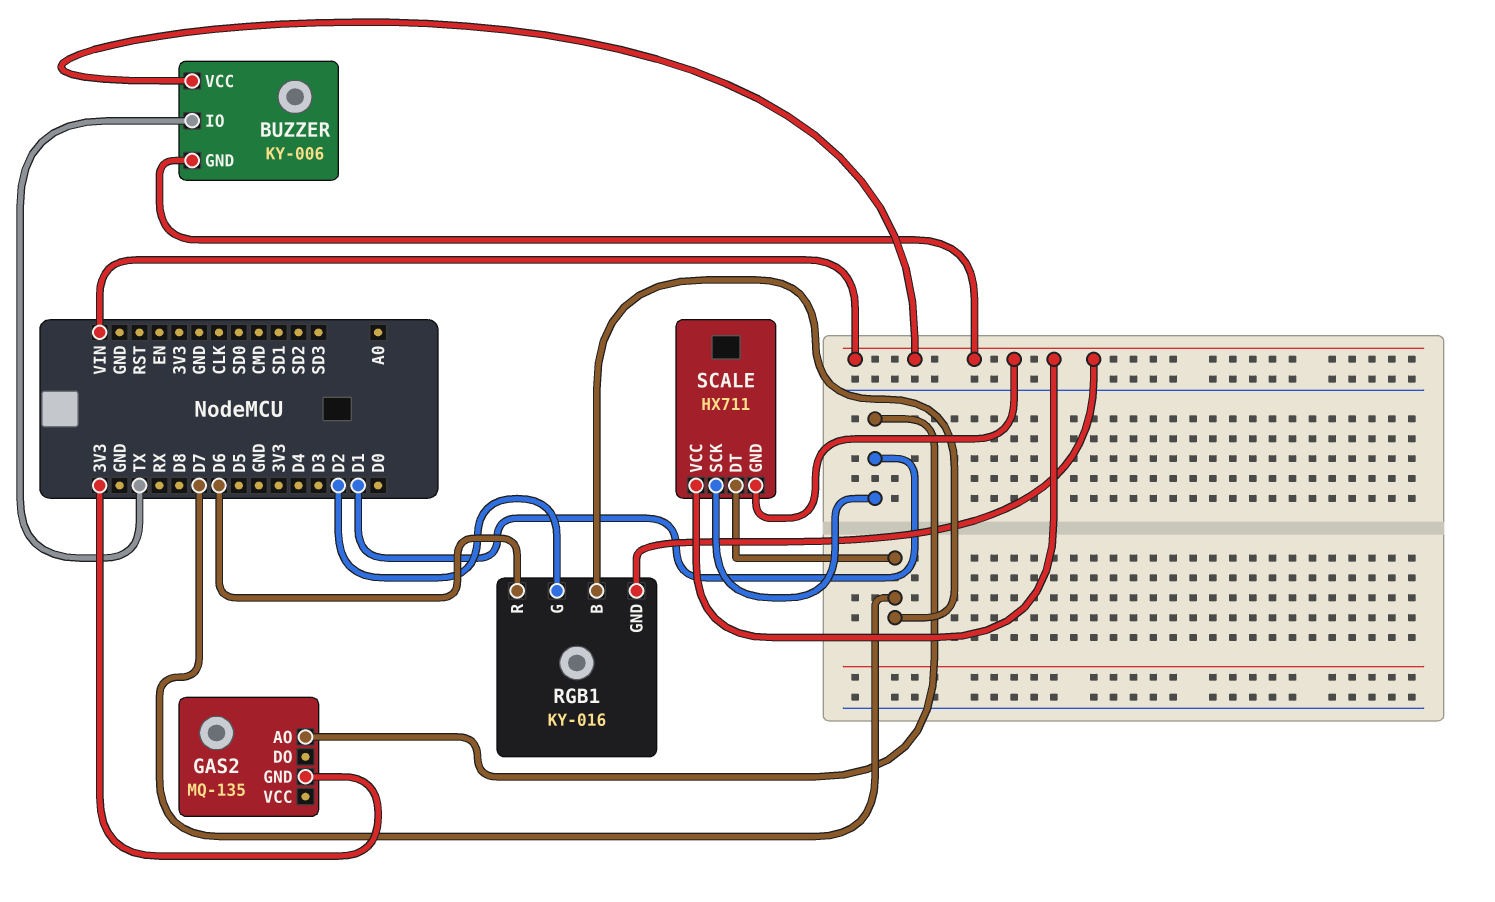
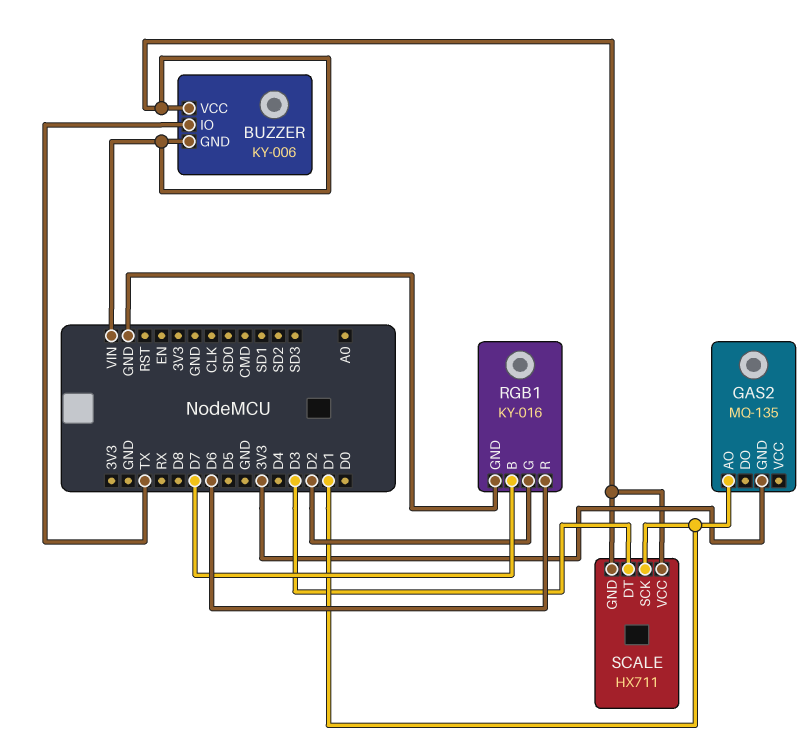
RGB1 pin GND: VIN -> GND
SCALE pin DT: D7 -> D3

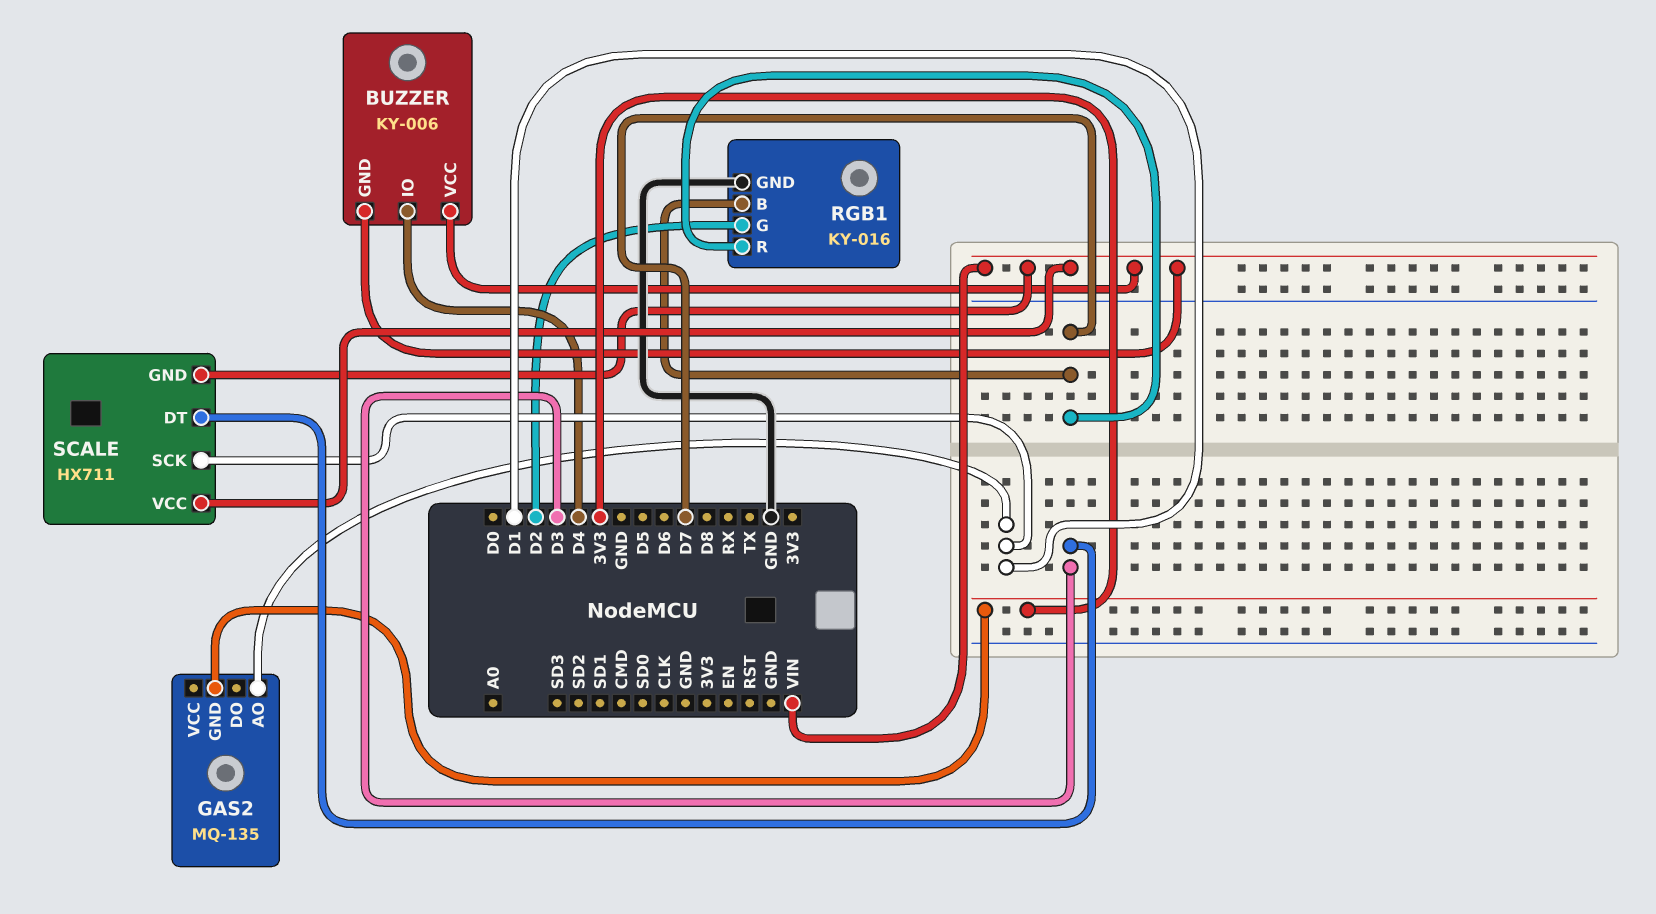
BUZZER pin IO: TX -> D4
RGB1 pin R: D6 -> D7

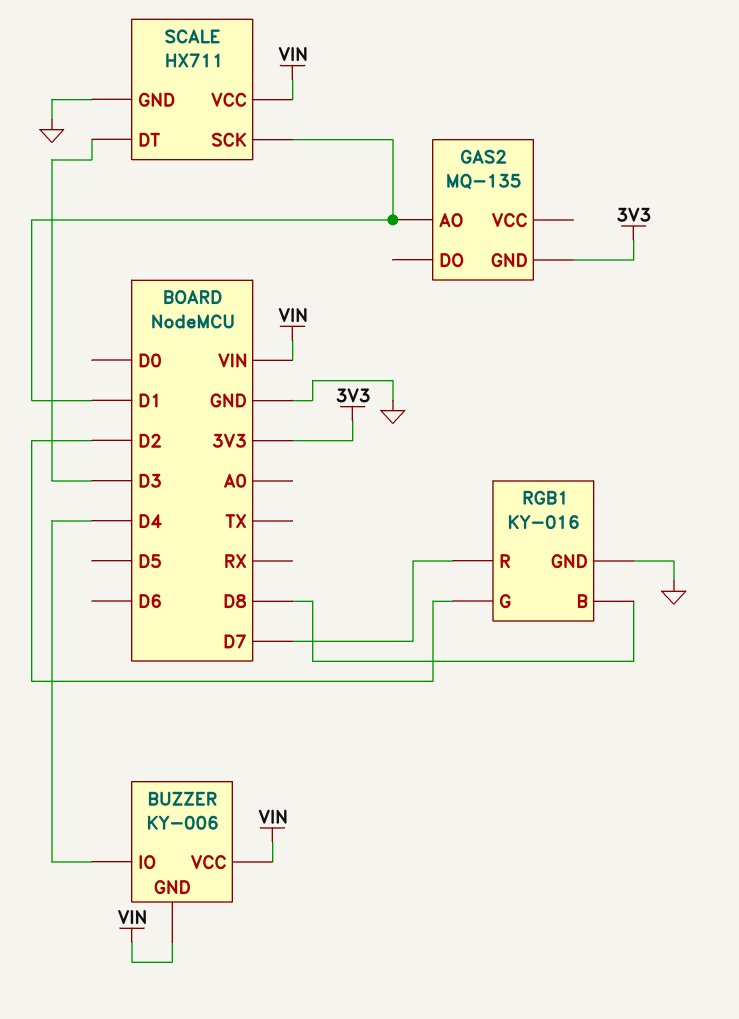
RGB1 pin B: D7 -> D8
SCALE pin GND: VIN -> GND

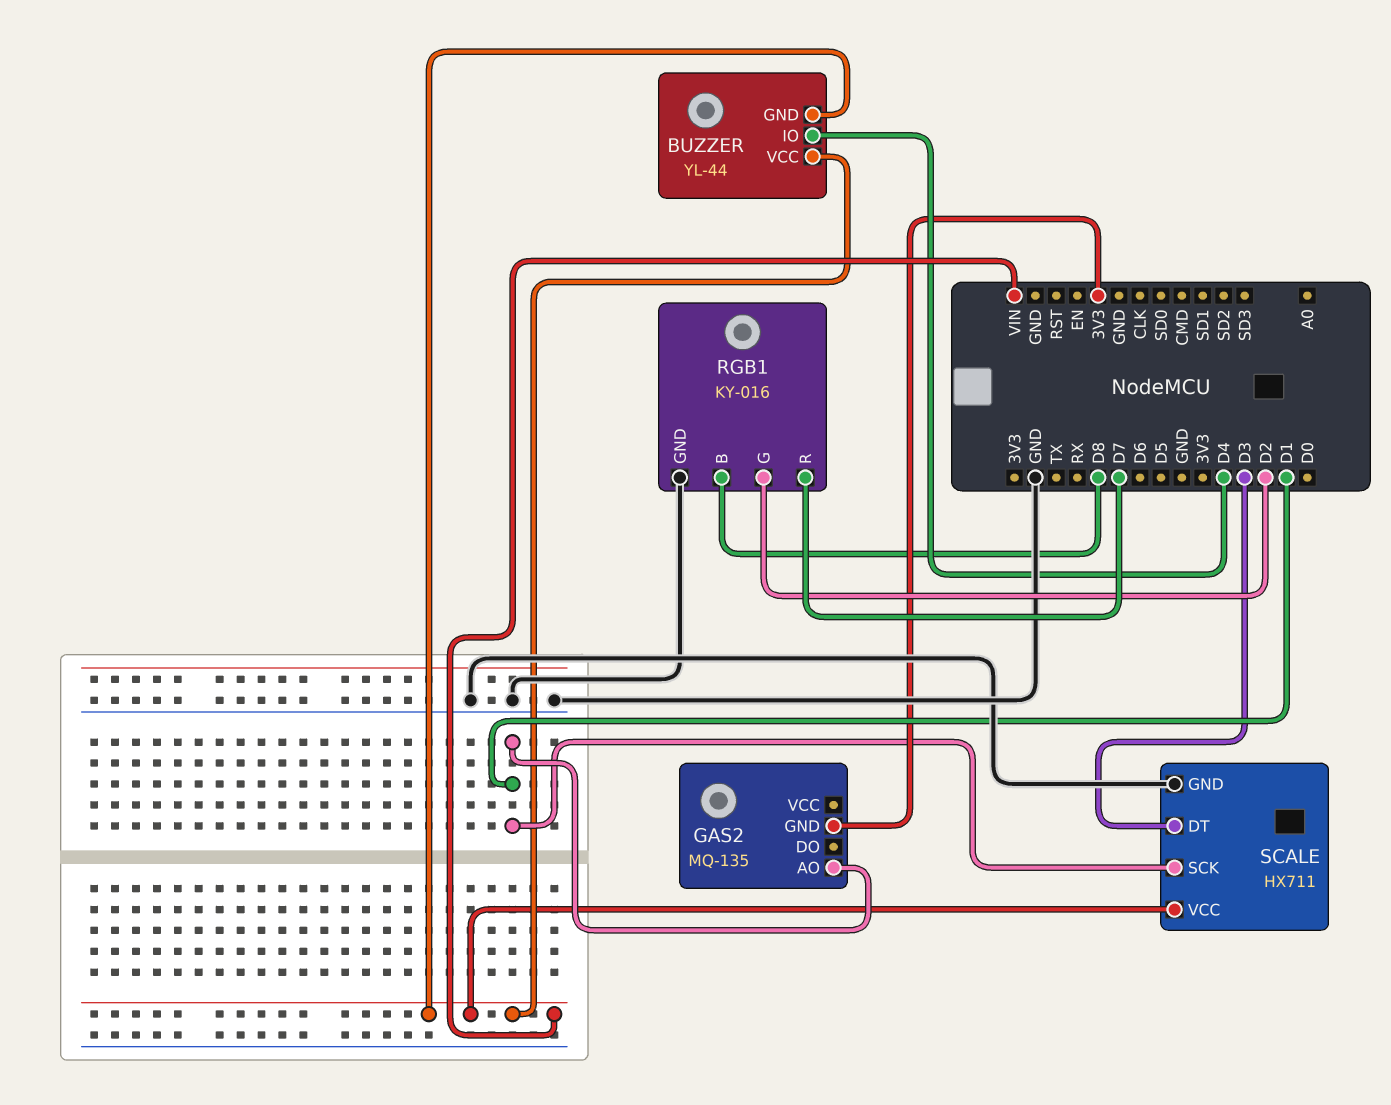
BUZZER: KY-006 -> YL-44

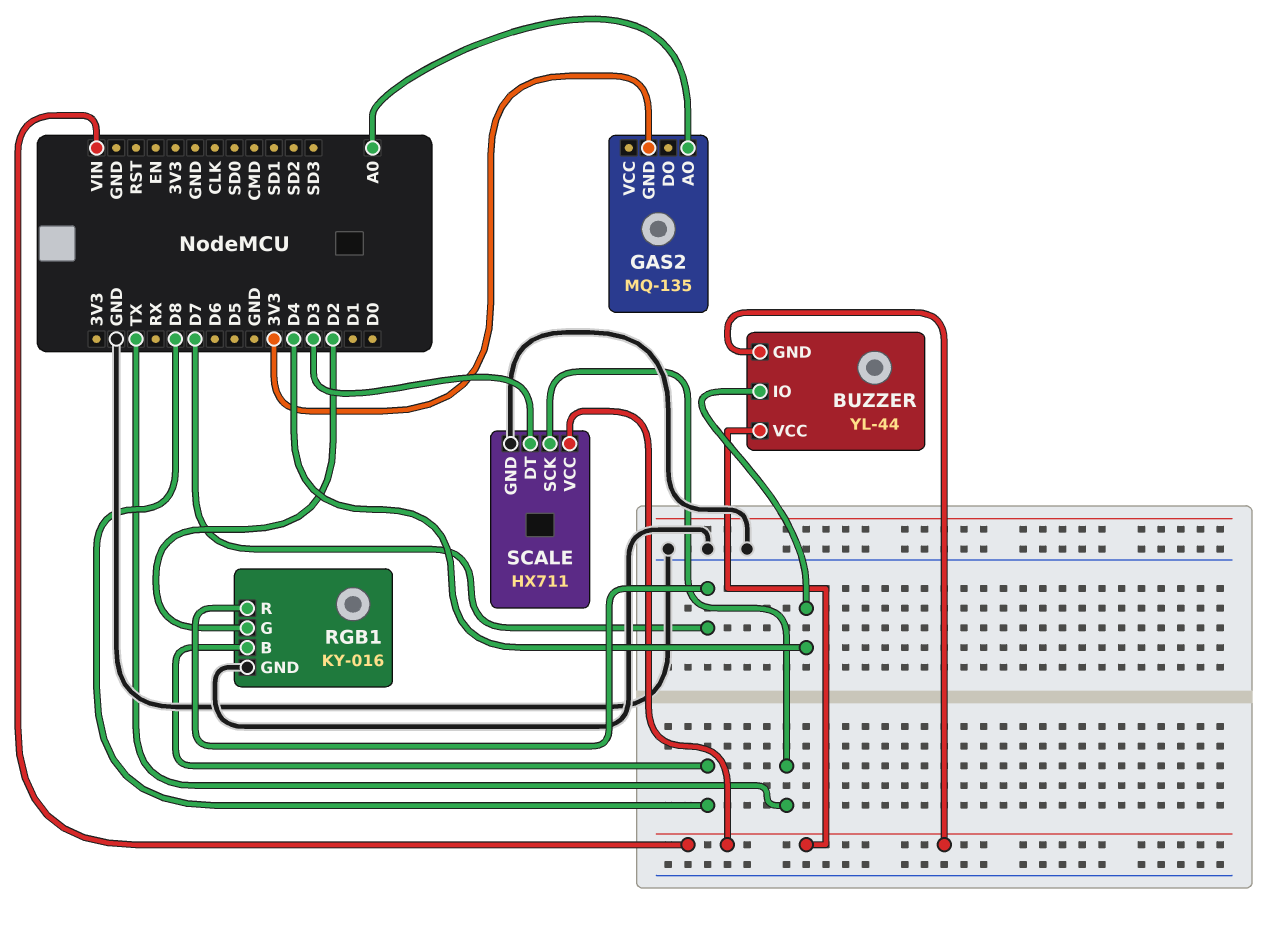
GAS2 pin AO: D1 -> A0
SCALE pin SCK: D1 -> TX

